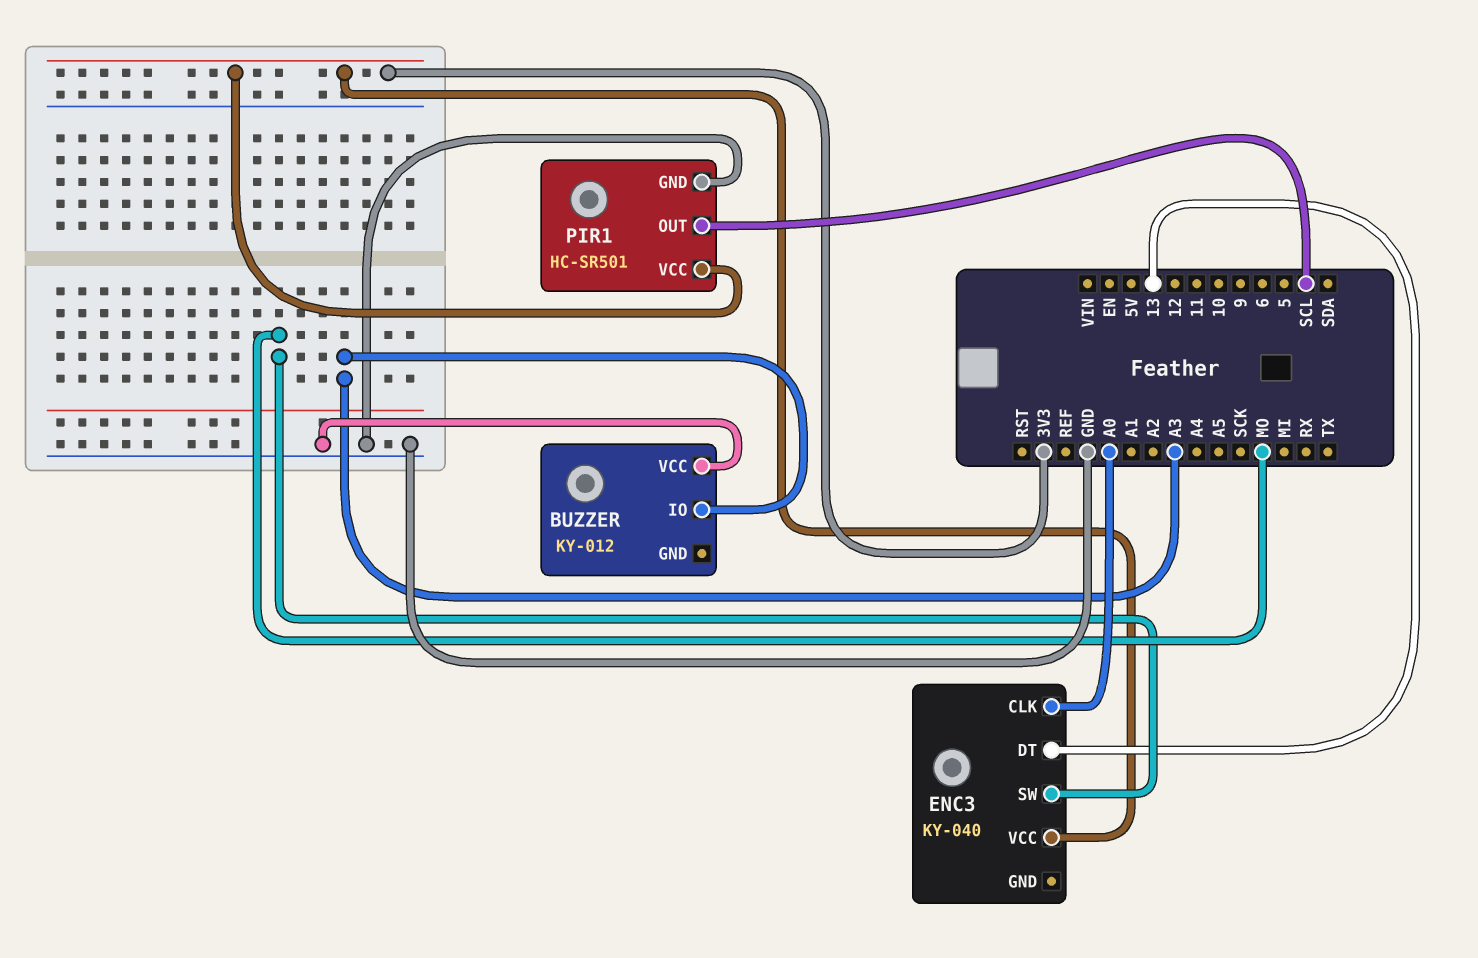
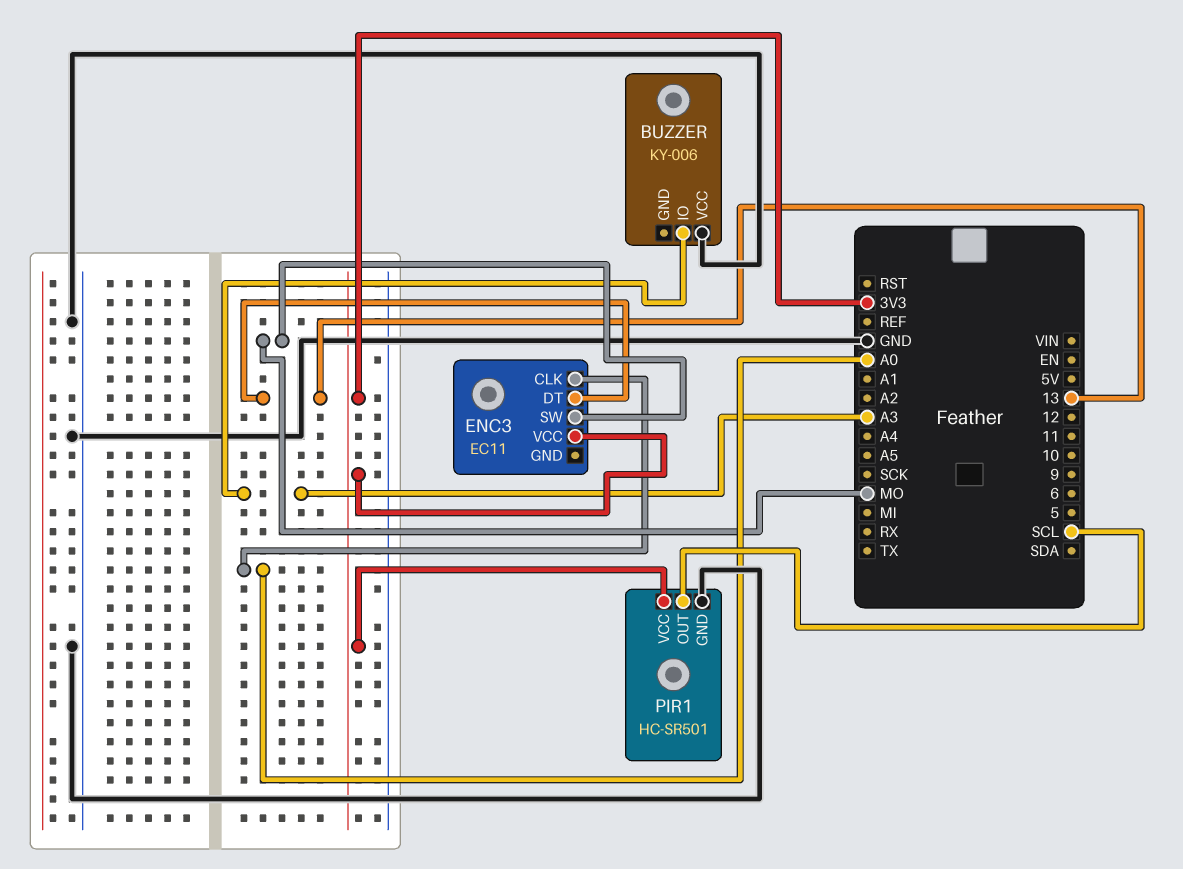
BUZZER: KY-012 -> KY-006
ENC3: KY-040 -> EC11

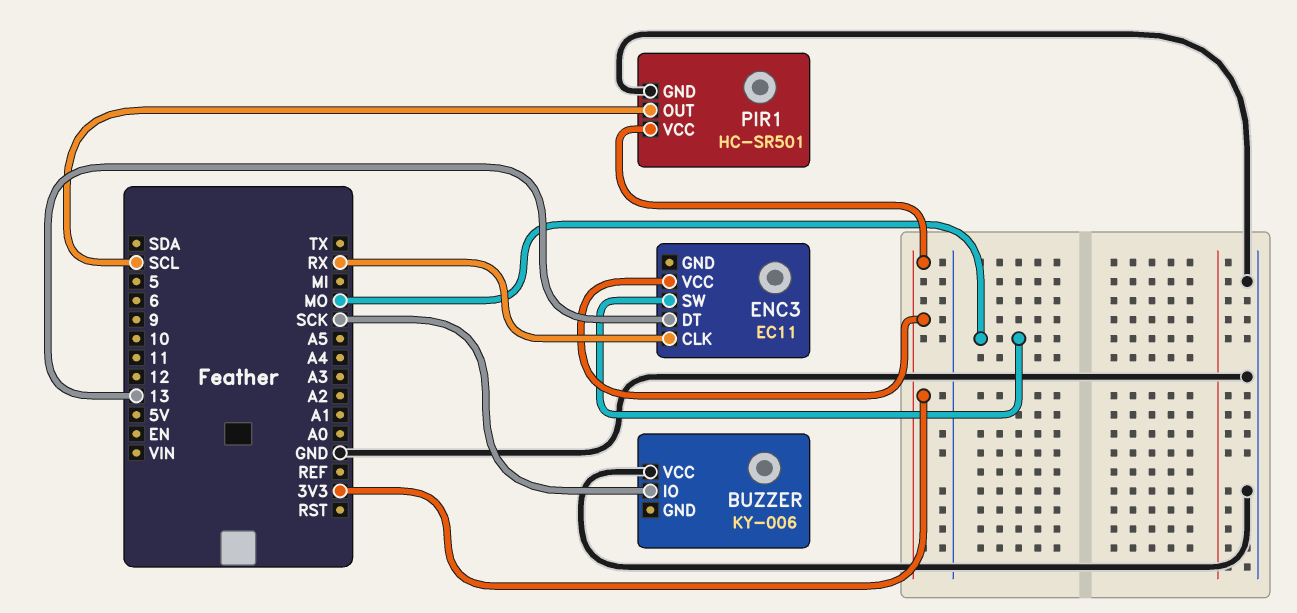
BUZZER pin IO: A3 -> SCK
ENC3 pin CLK: A0 -> RX

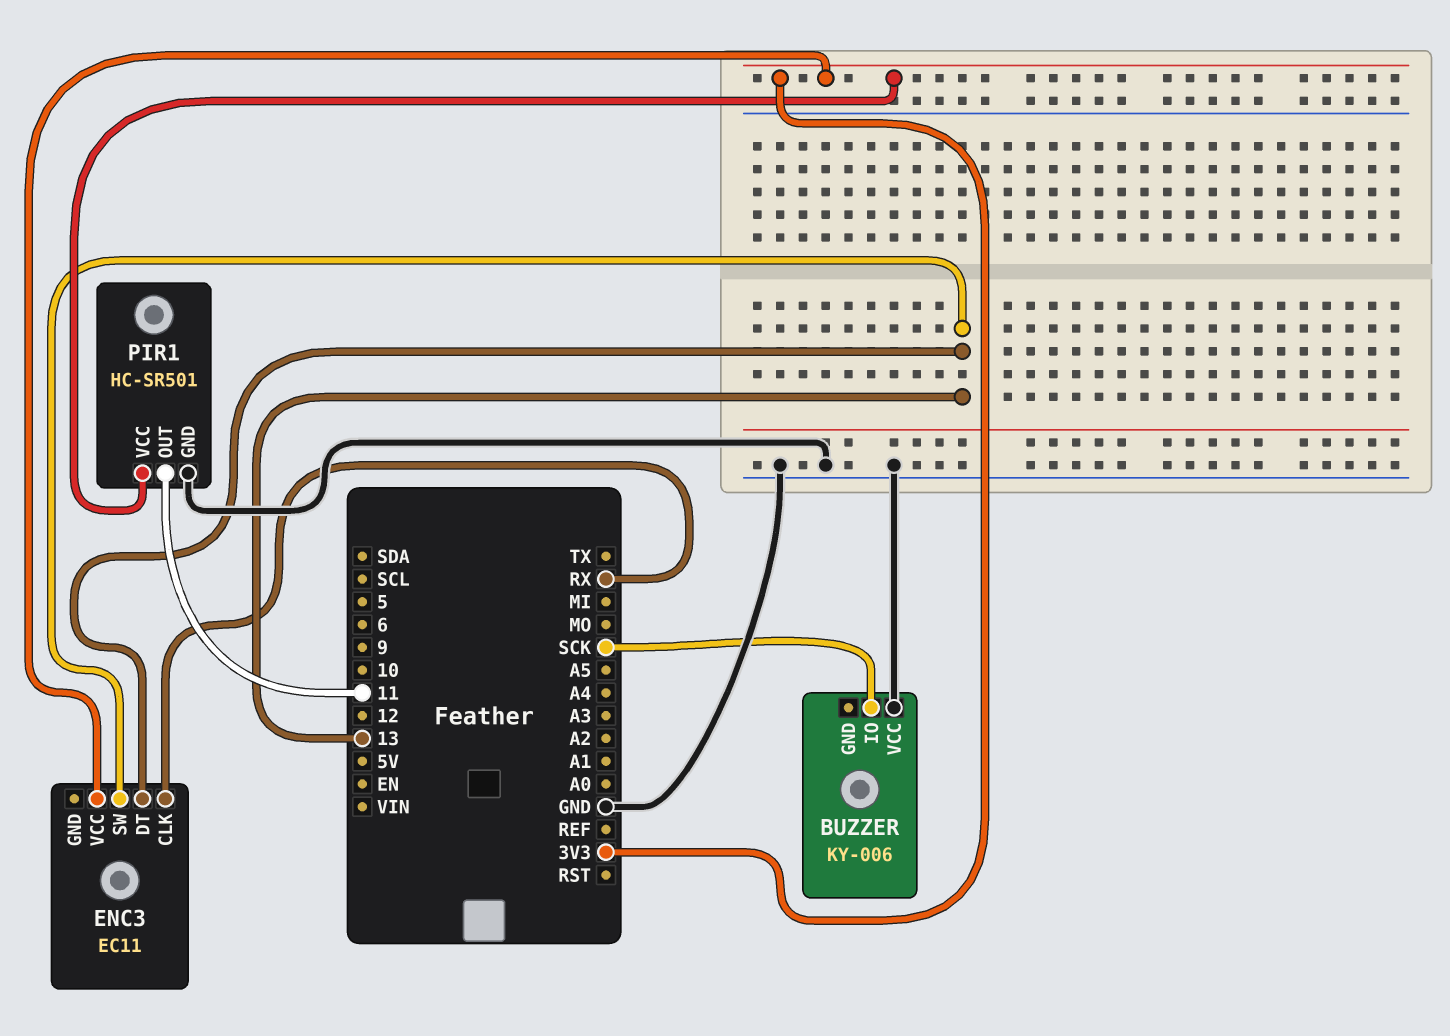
ENC3 pin SW: MO -> 13
PIR1 pin OUT: SCL -> 11

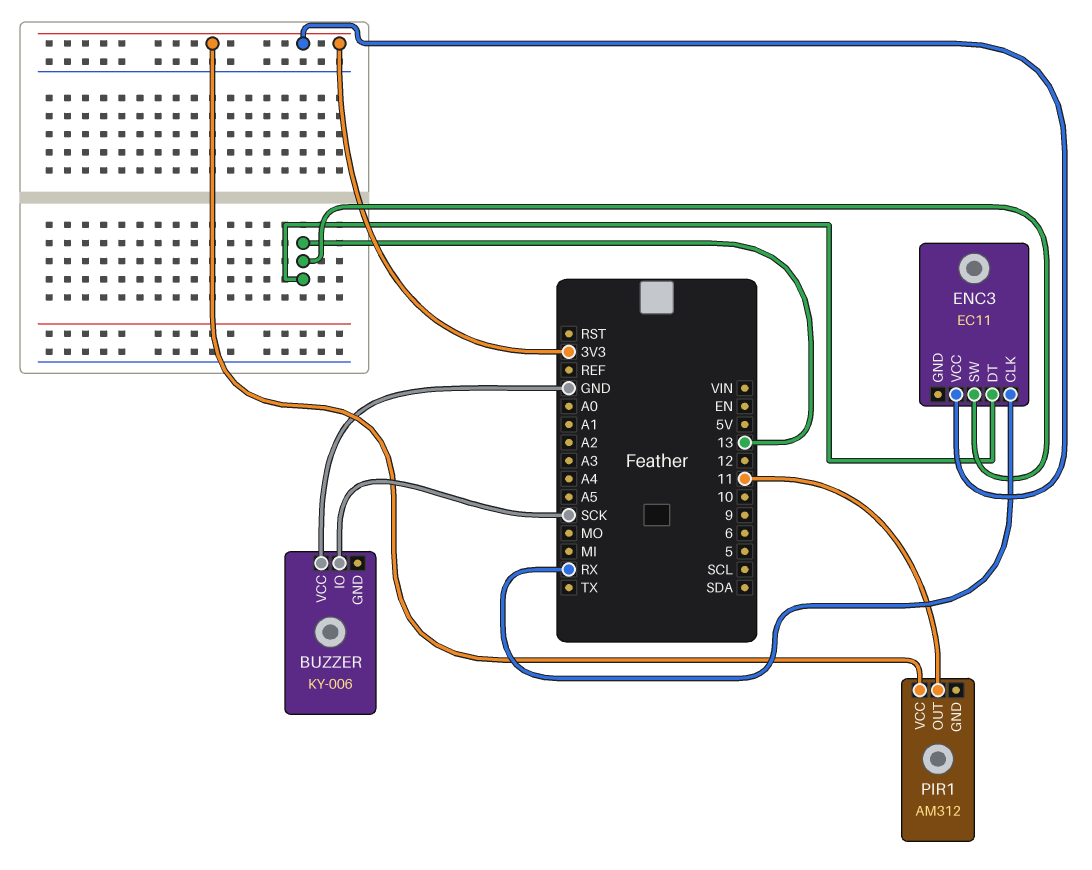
PIR1: HC-SR501 -> AM312
PIR1 pin GND: GND -> none

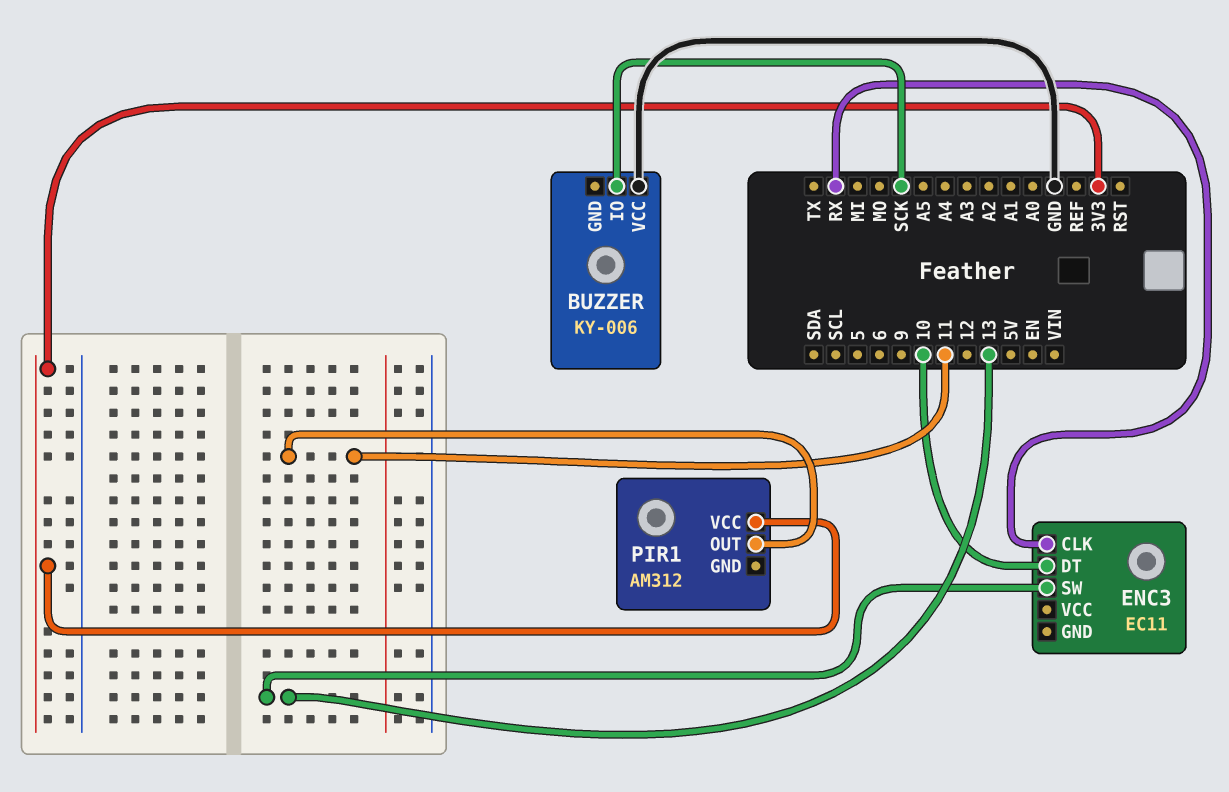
ENC3 pin DT: 13 -> 10
ENC3 pin VCC: 3V3 -> none

